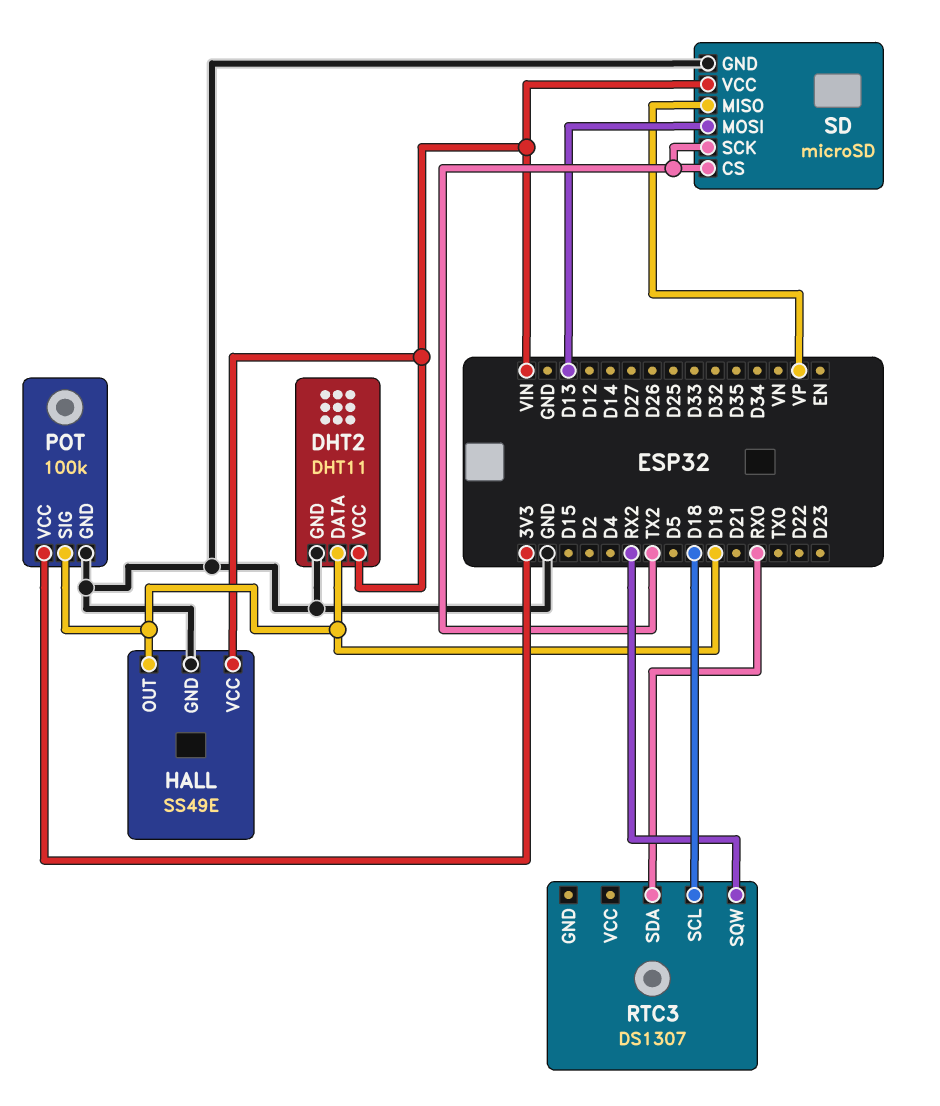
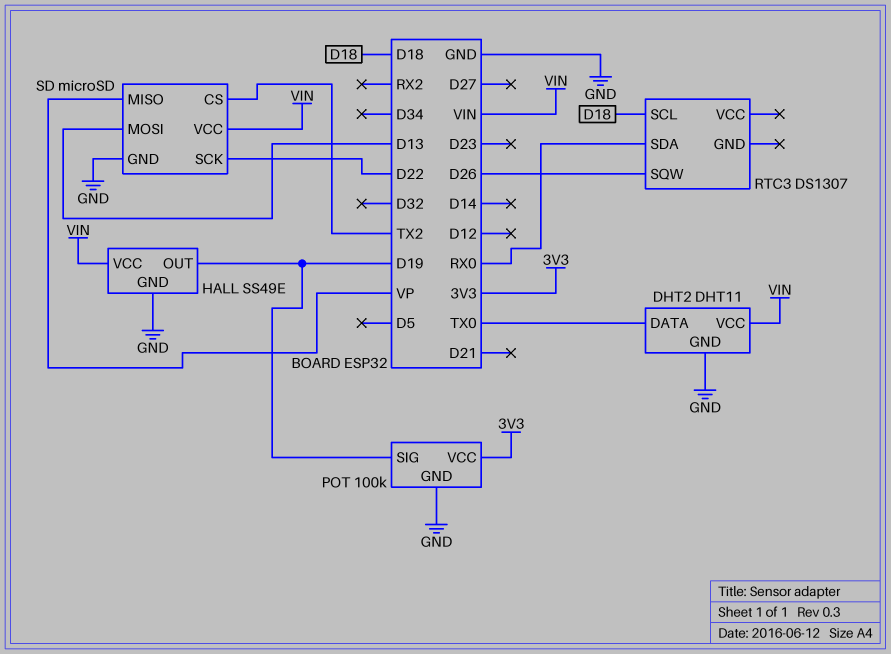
DHT2 pin DATA: D19 -> TX0
RTC3 pin SQW: RX2 -> D26
SD pin SCK: TX2 -> D22

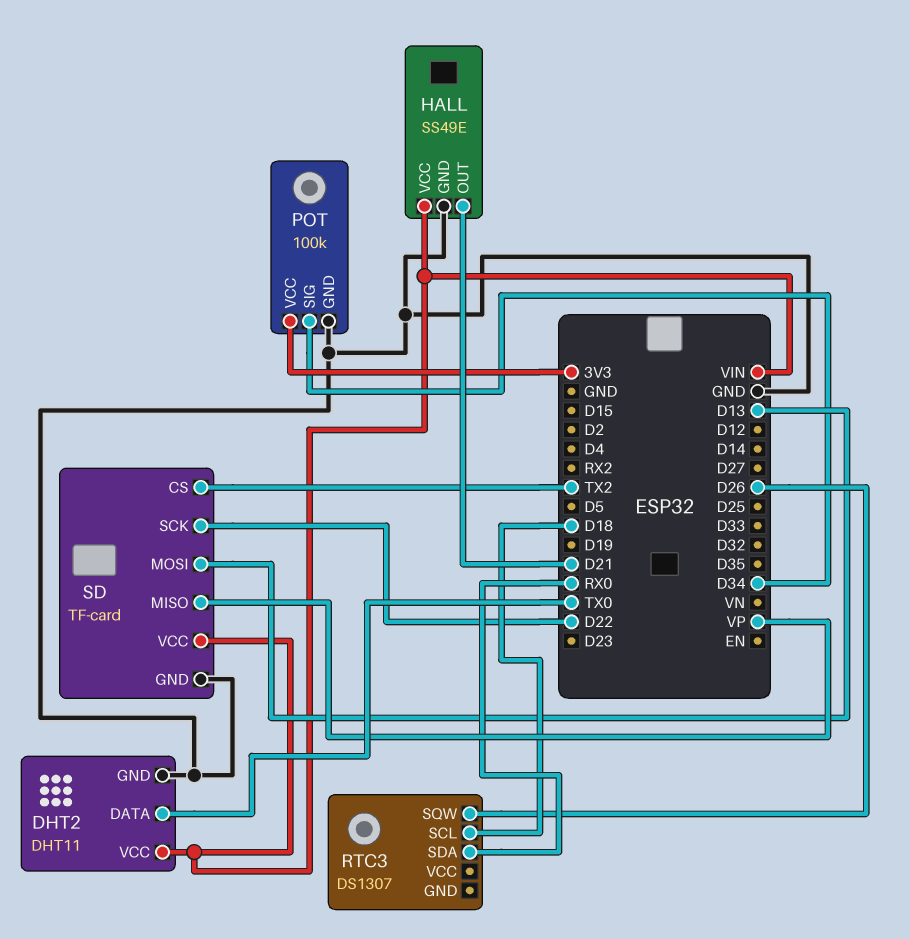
HALL pin OUT: D19 -> D21
POT pin SIG: D19 -> D34
SD: microSD -> TF-card

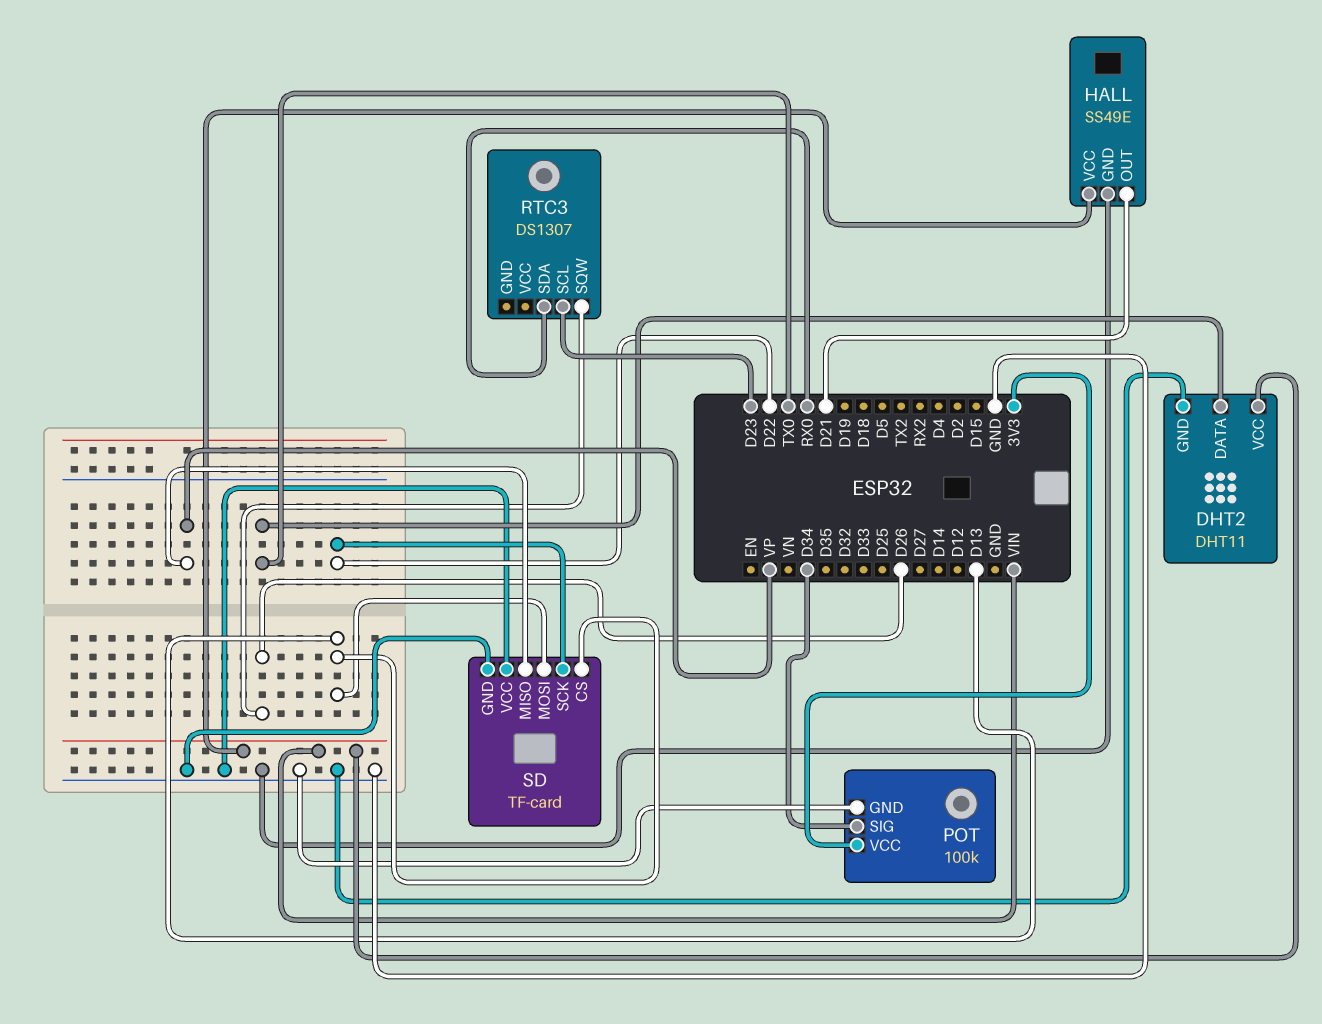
RTC3 pin SCL: D18 -> D23
SD pin CS: TX2 -> D13
SD pin VCC: VIN -> GND

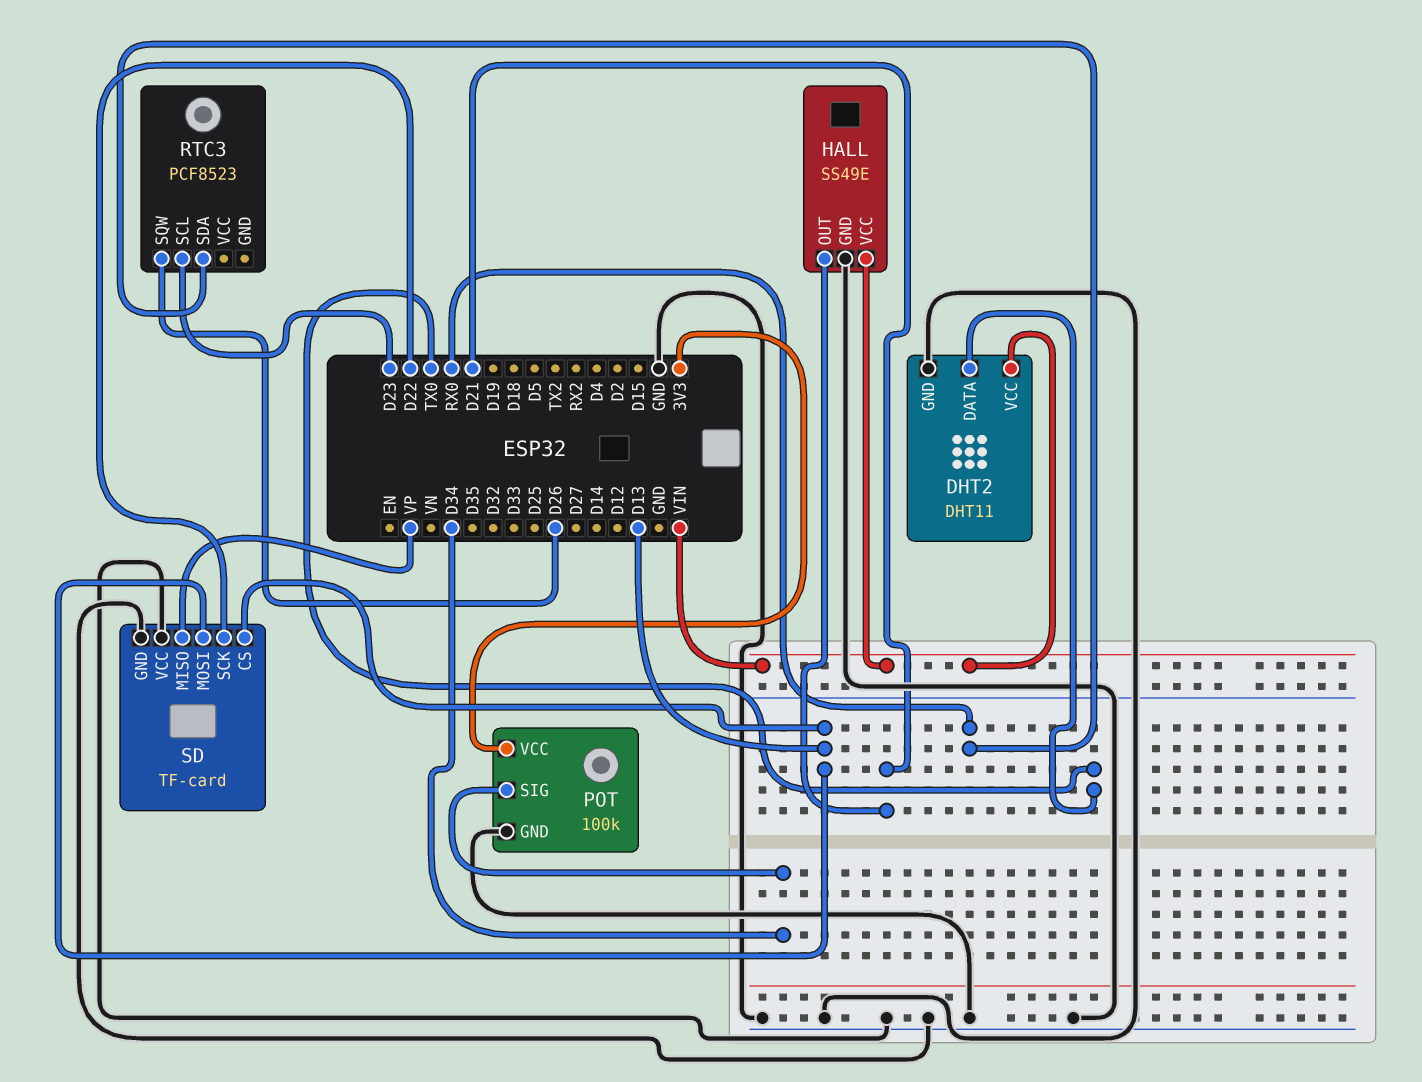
RTC3: DS1307 -> PCF8523

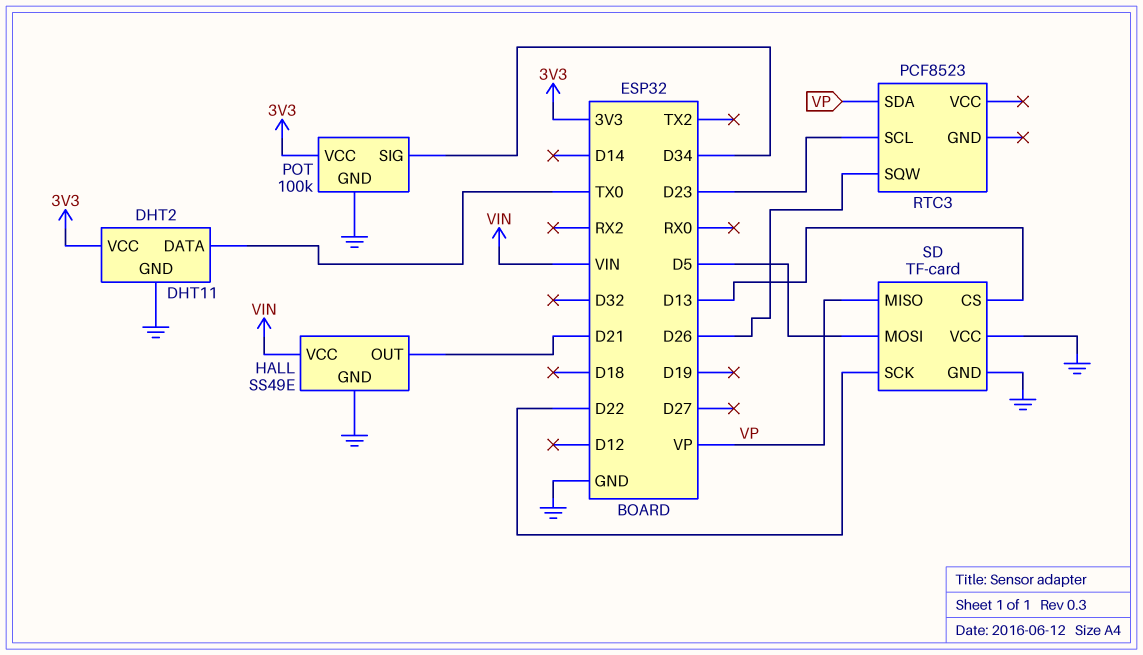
DHT2 pin VCC: VIN -> 3V3
RTC3 pin SDA: RX0 -> VP
SD pin MOSI: D13 -> D5

